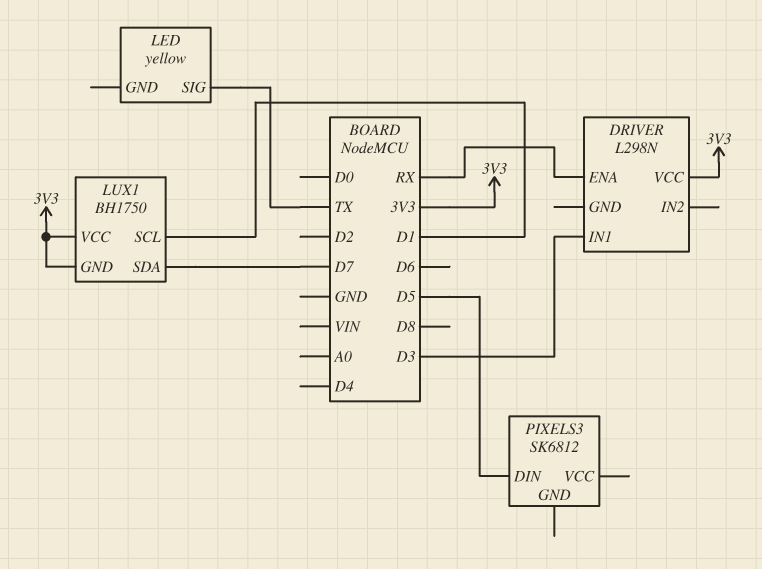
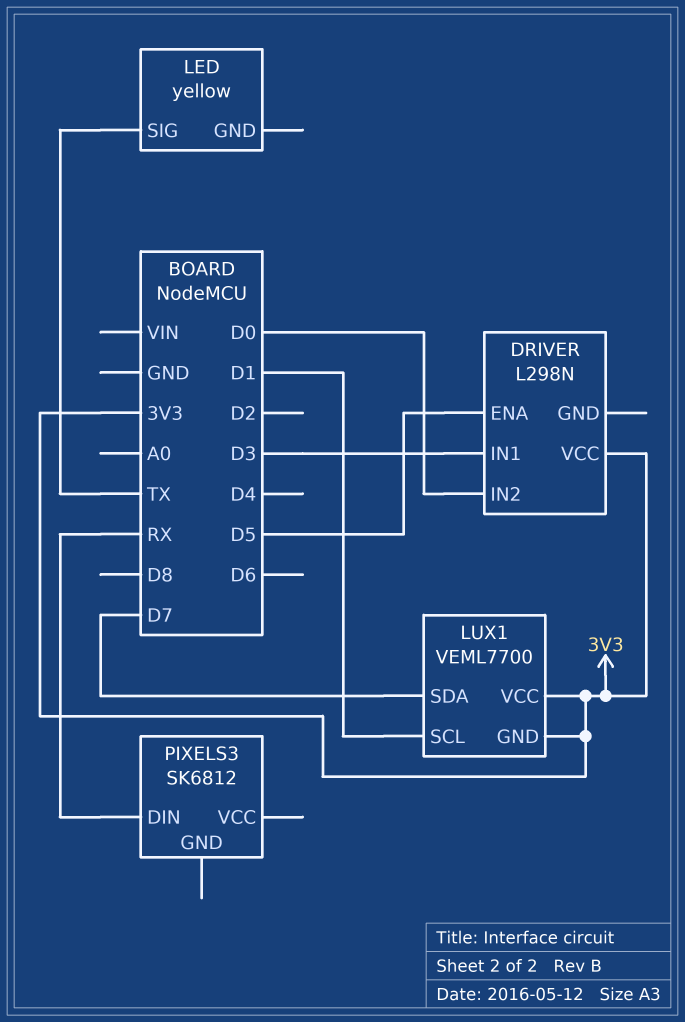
DRIVER pin ENA: RX -> D5
DRIVER pin IN2: none -> D0
LUX1: BH1750 -> VEML7700
PIXELS3 pin DIN: D5 -> RX

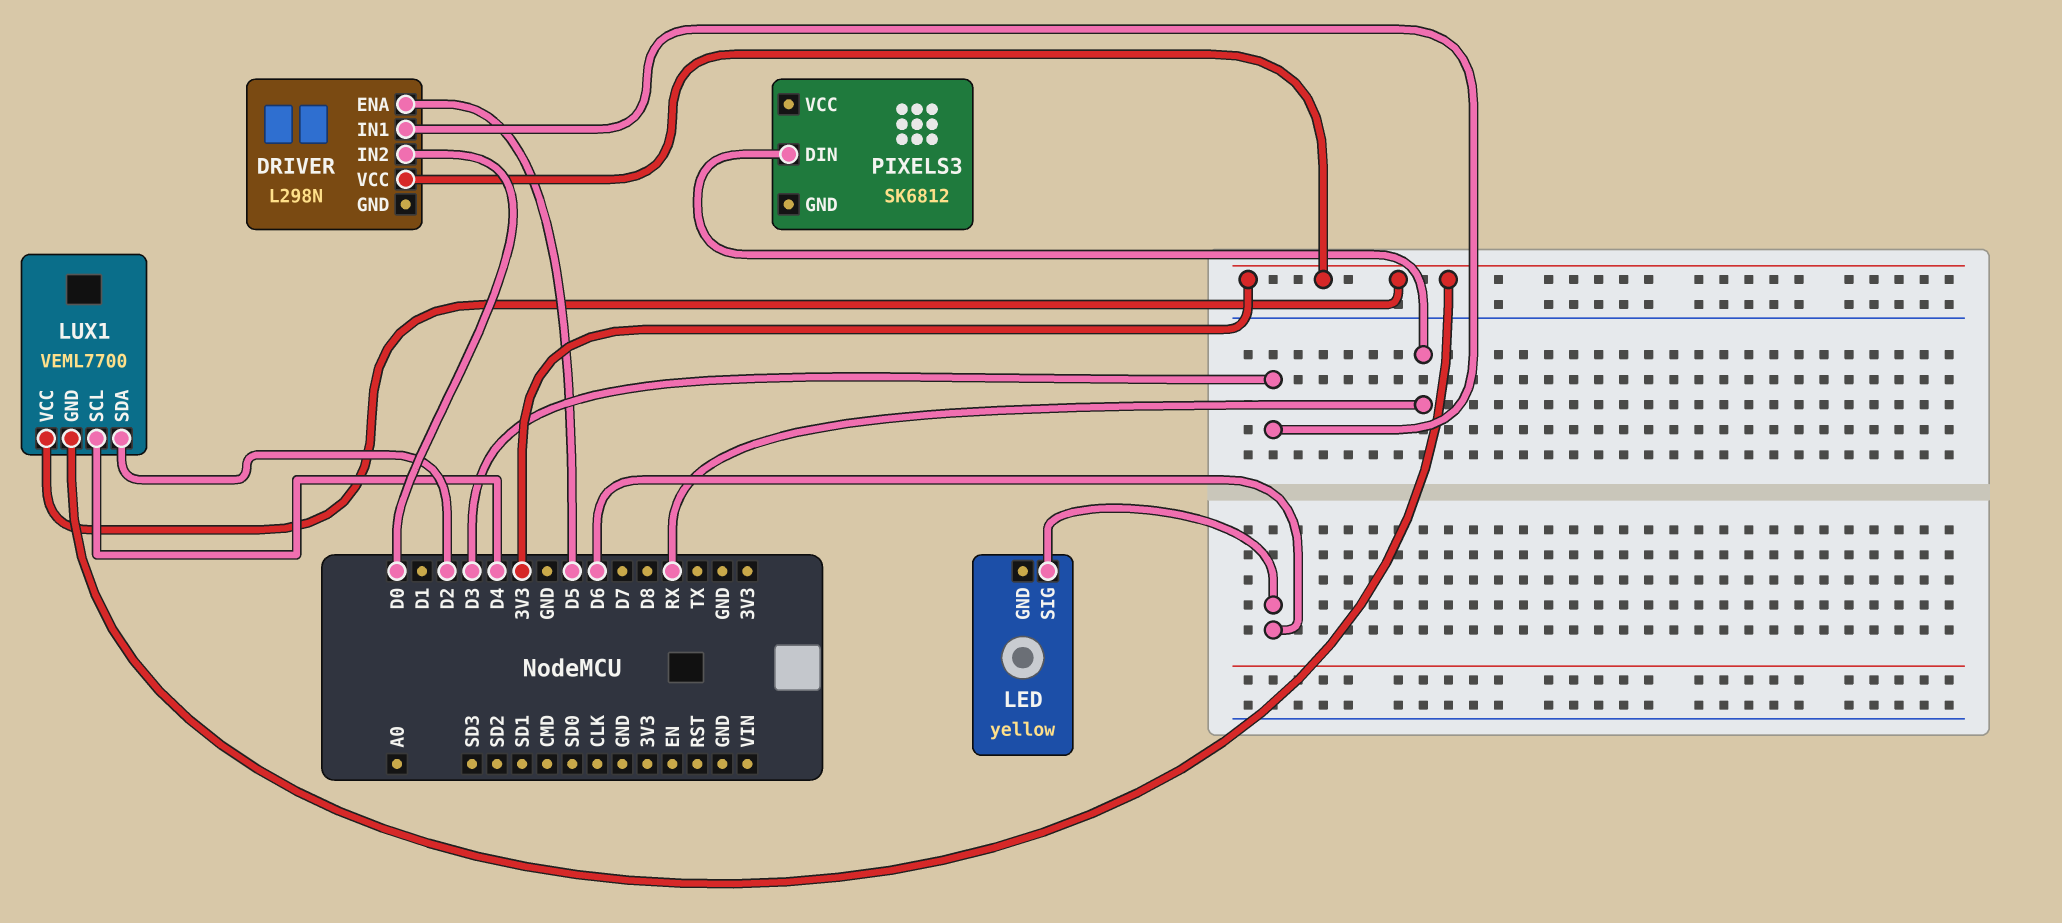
LED pin SIG: TX -> D6
LUX1 pin SCL: D1 -> D4
LUX1 pin SDA: D7 -> D2

